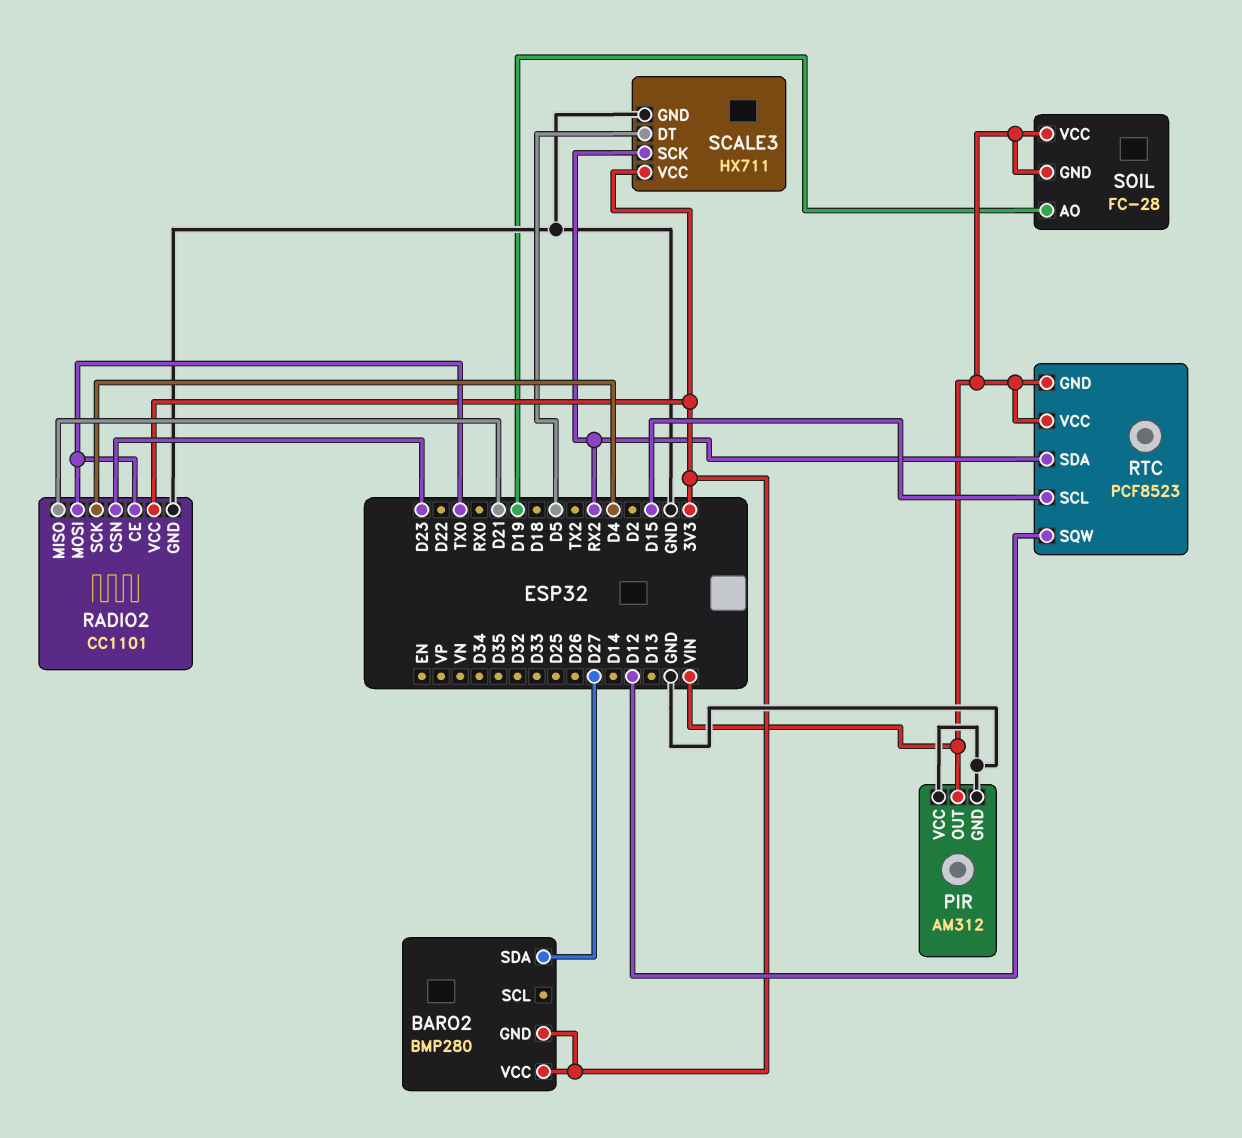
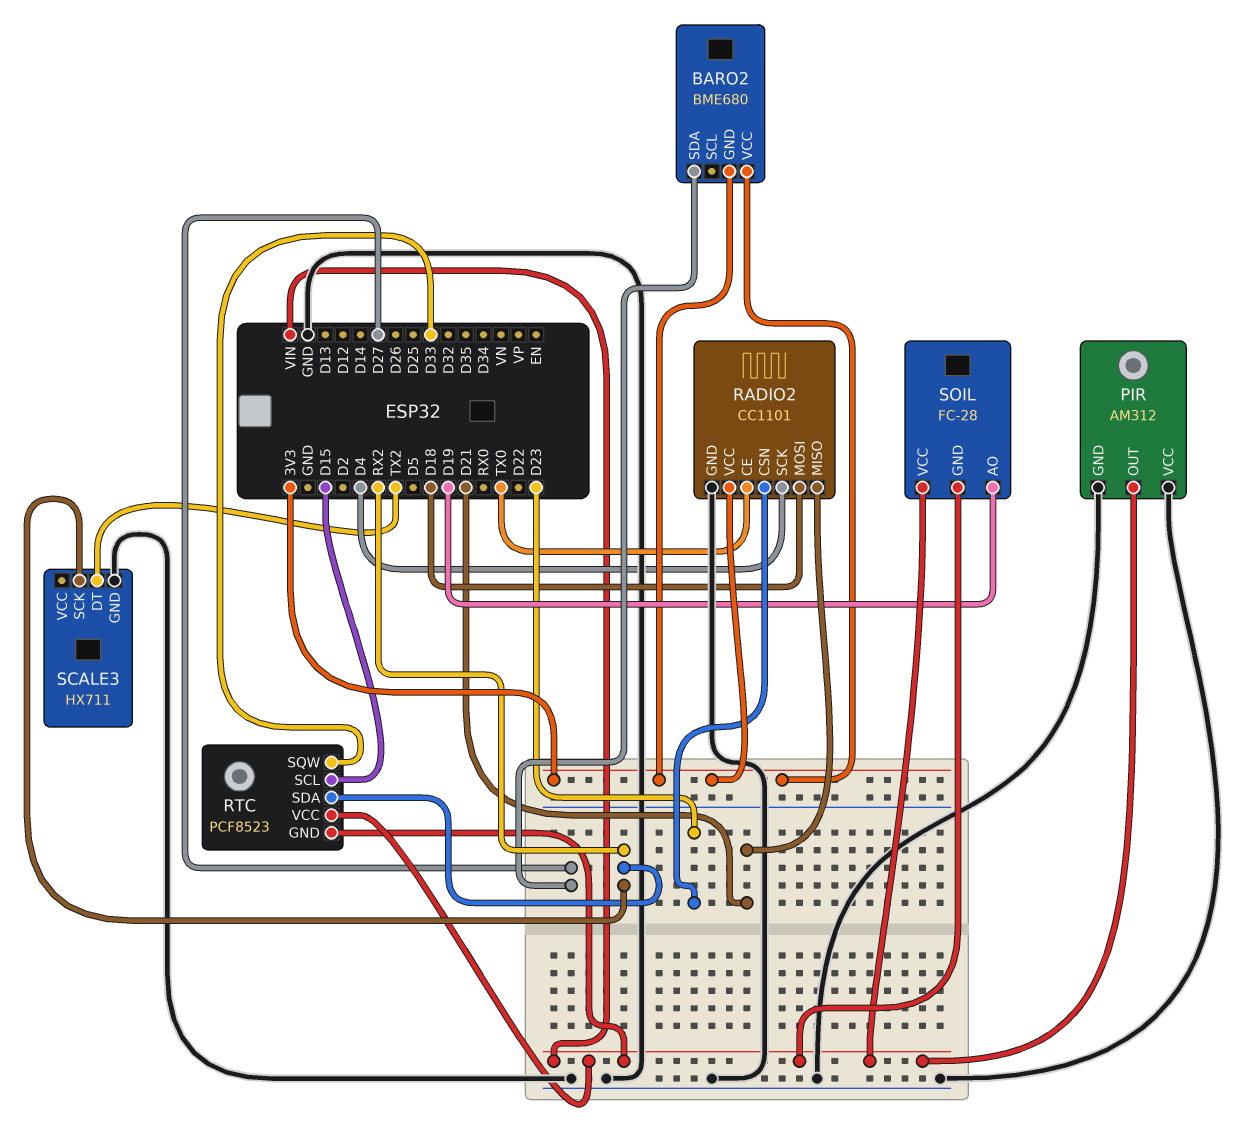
BARO2: BMP280 -> BME680
RADIO2 pin MOSI: TX0 -> D18
RTC pin SQW: D12 -> D33
SCALE3 pin DT: D5 -> TX2
SCALE3 pin VCC: 3V3 -> none

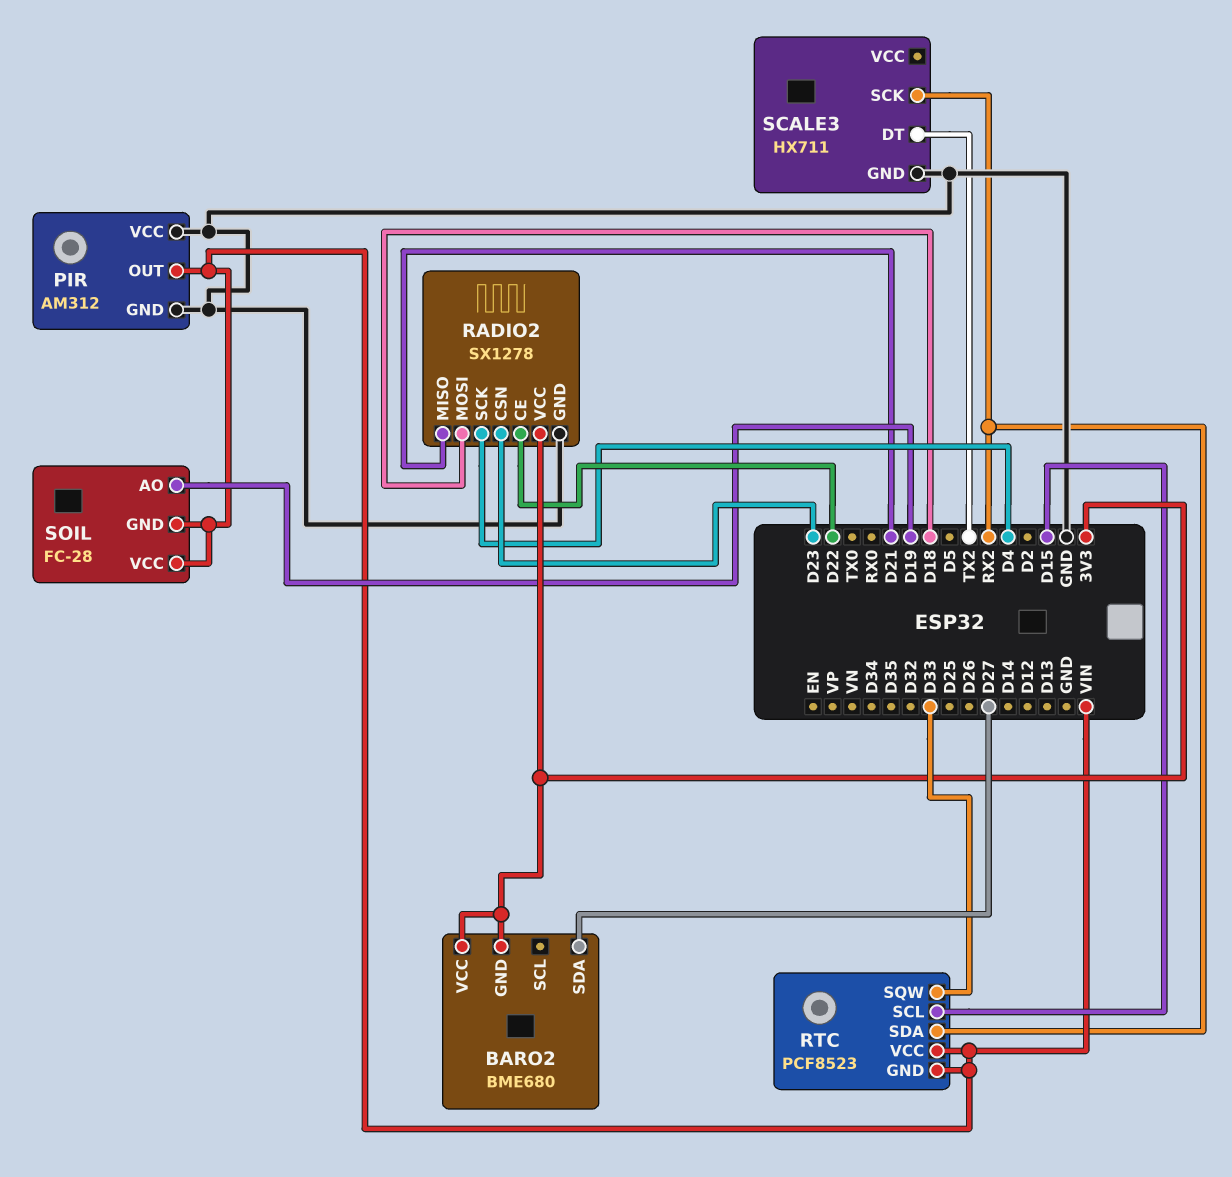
RADIO2: CC1101 -> SX1278
RADIO2 pin CE: TX0 -> D22

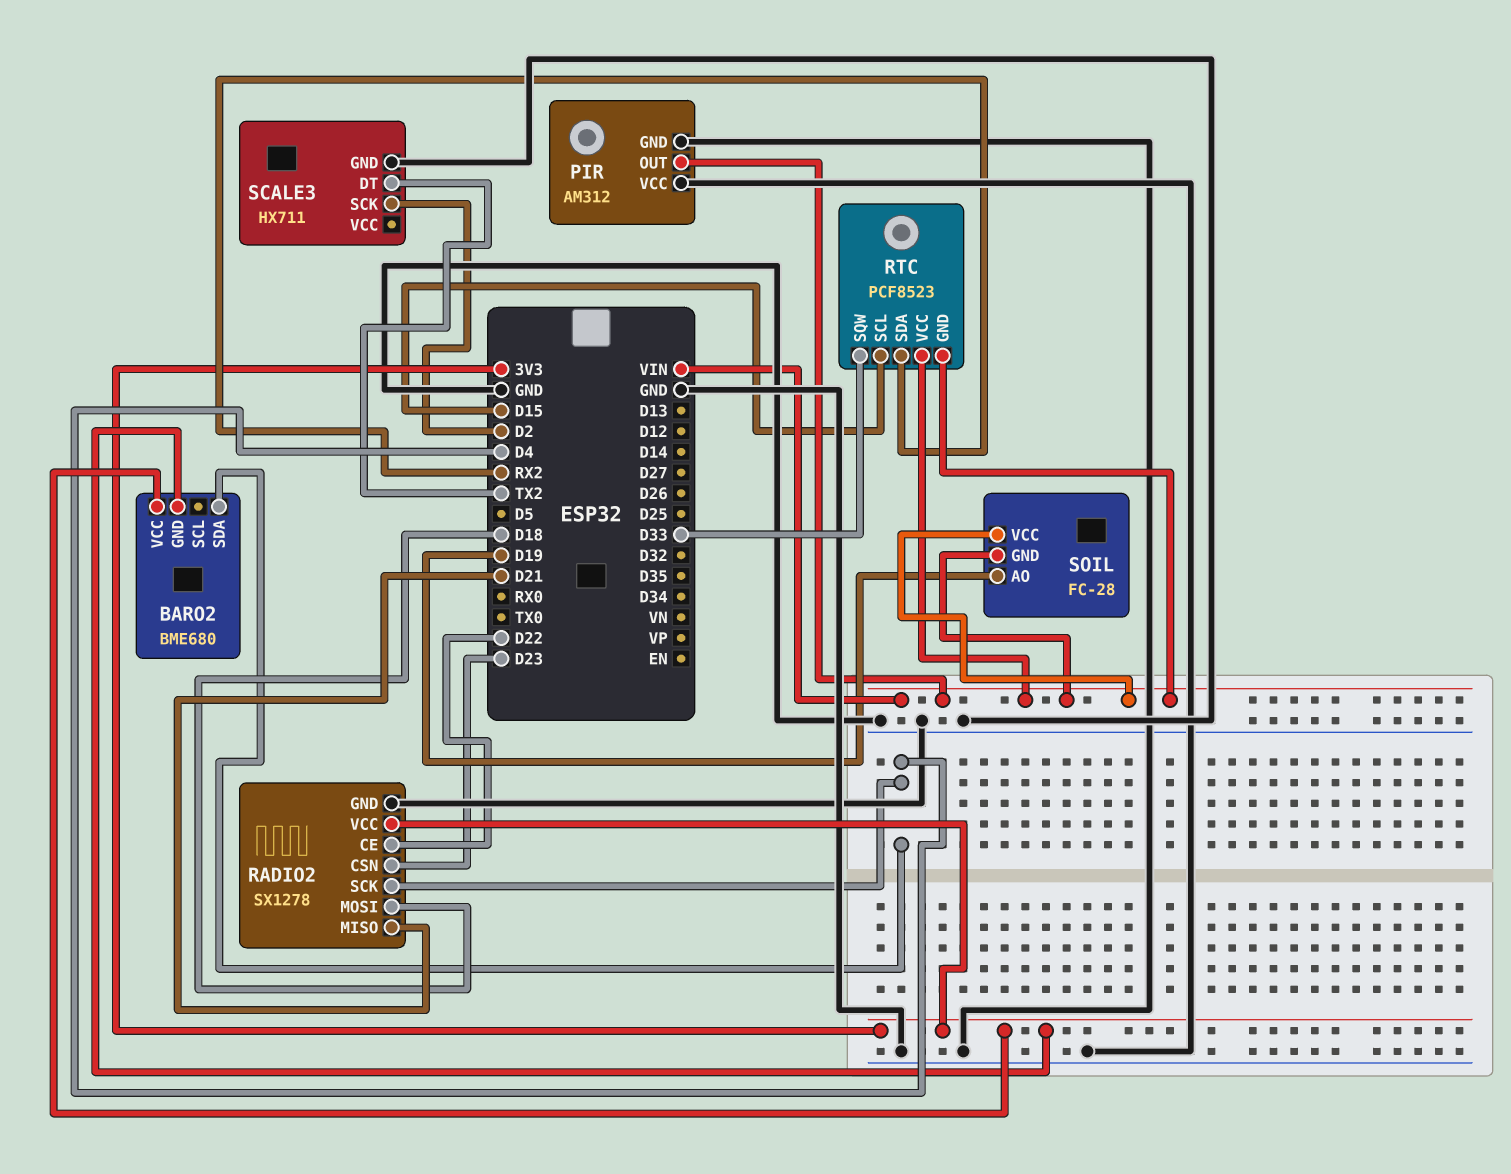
BARO2 pin SDA: D27 -> D4
SCALE3 pin SCK: RX2 -> D2

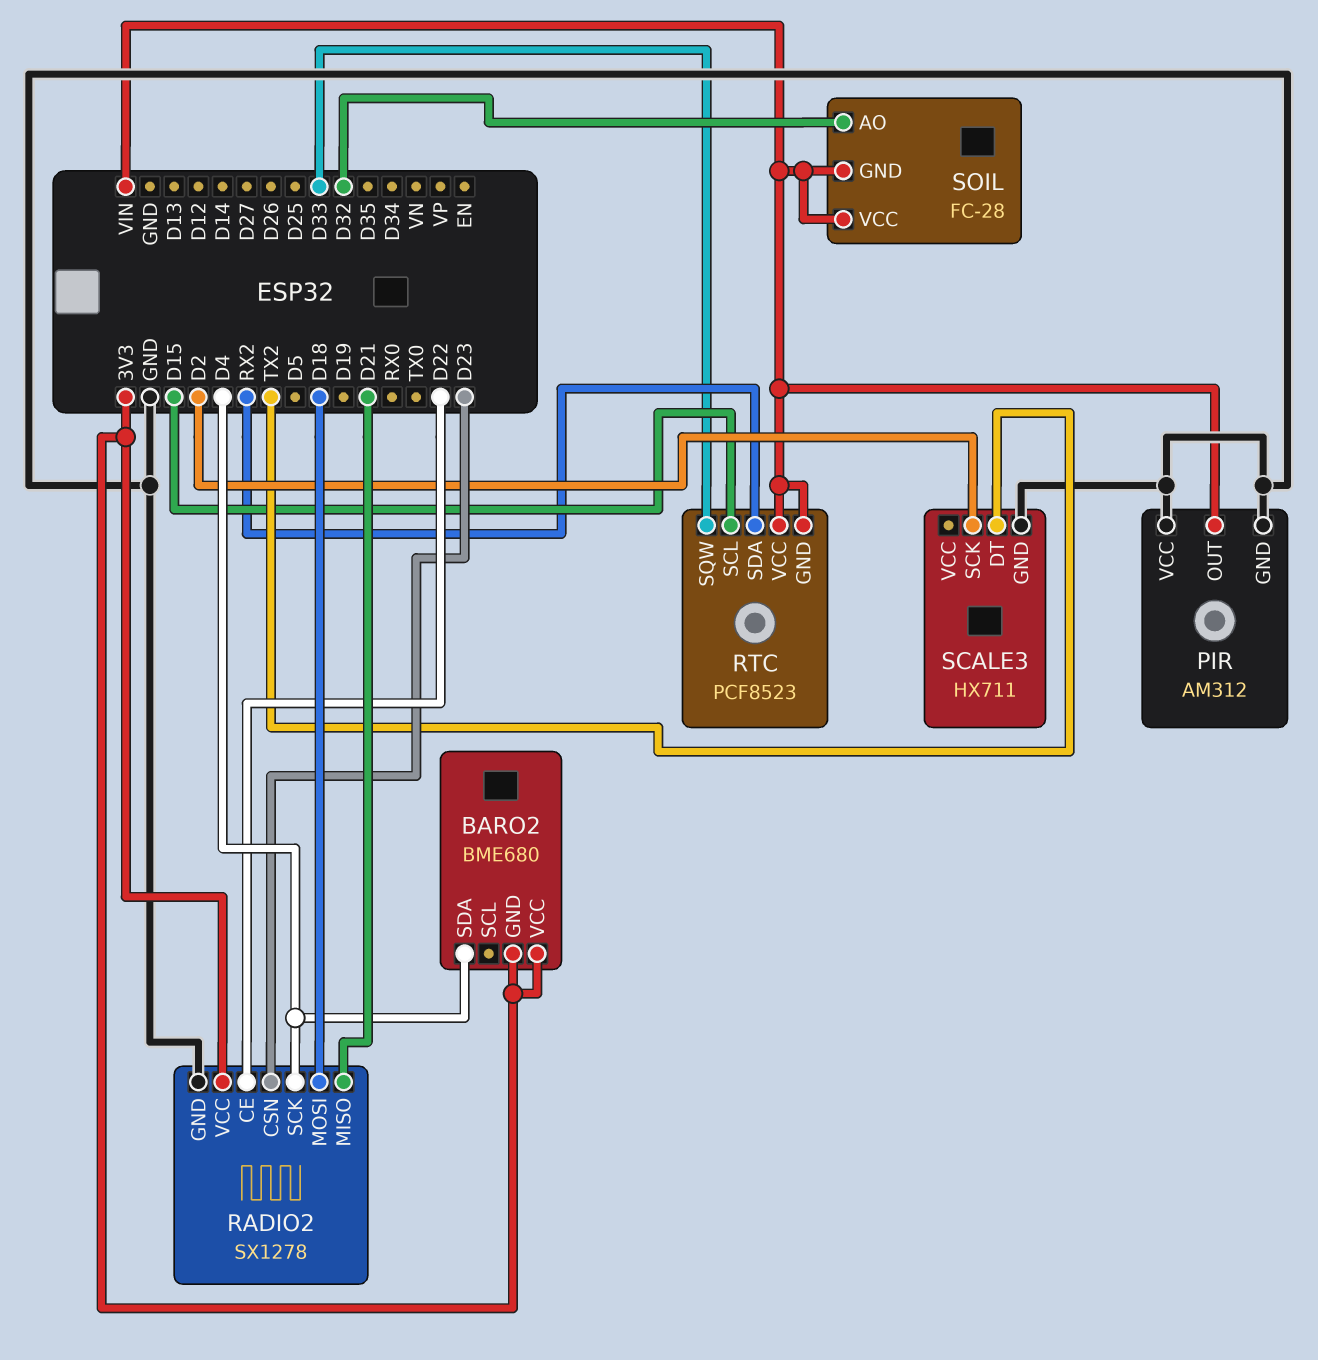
SOIL pin AO: D19 -> D32

